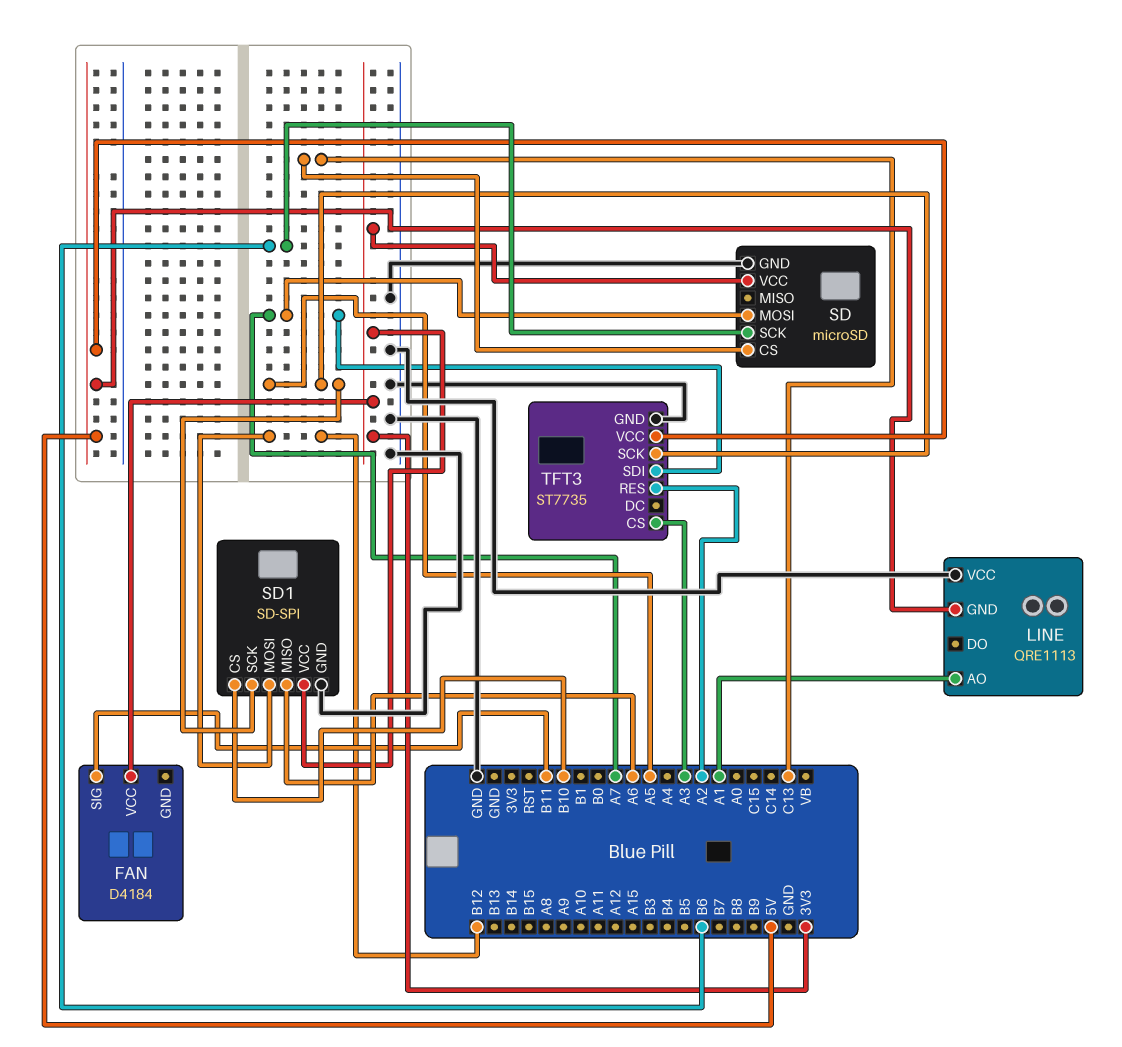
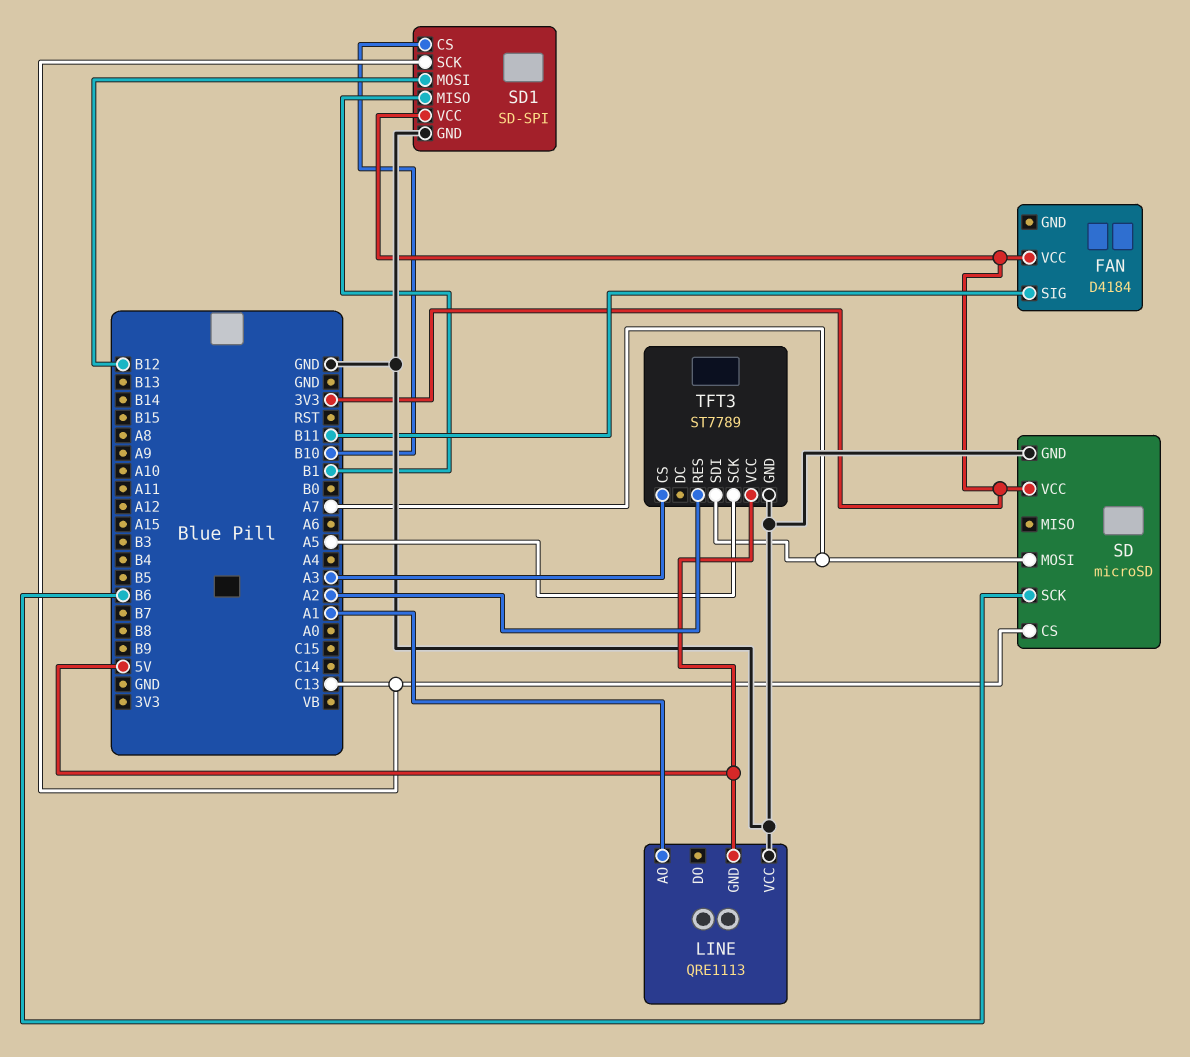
SD1 pin MISO: A6 -> B1
SD1 pin SCK: A5 -> C13
TFT3: ST7735 -> ST7789

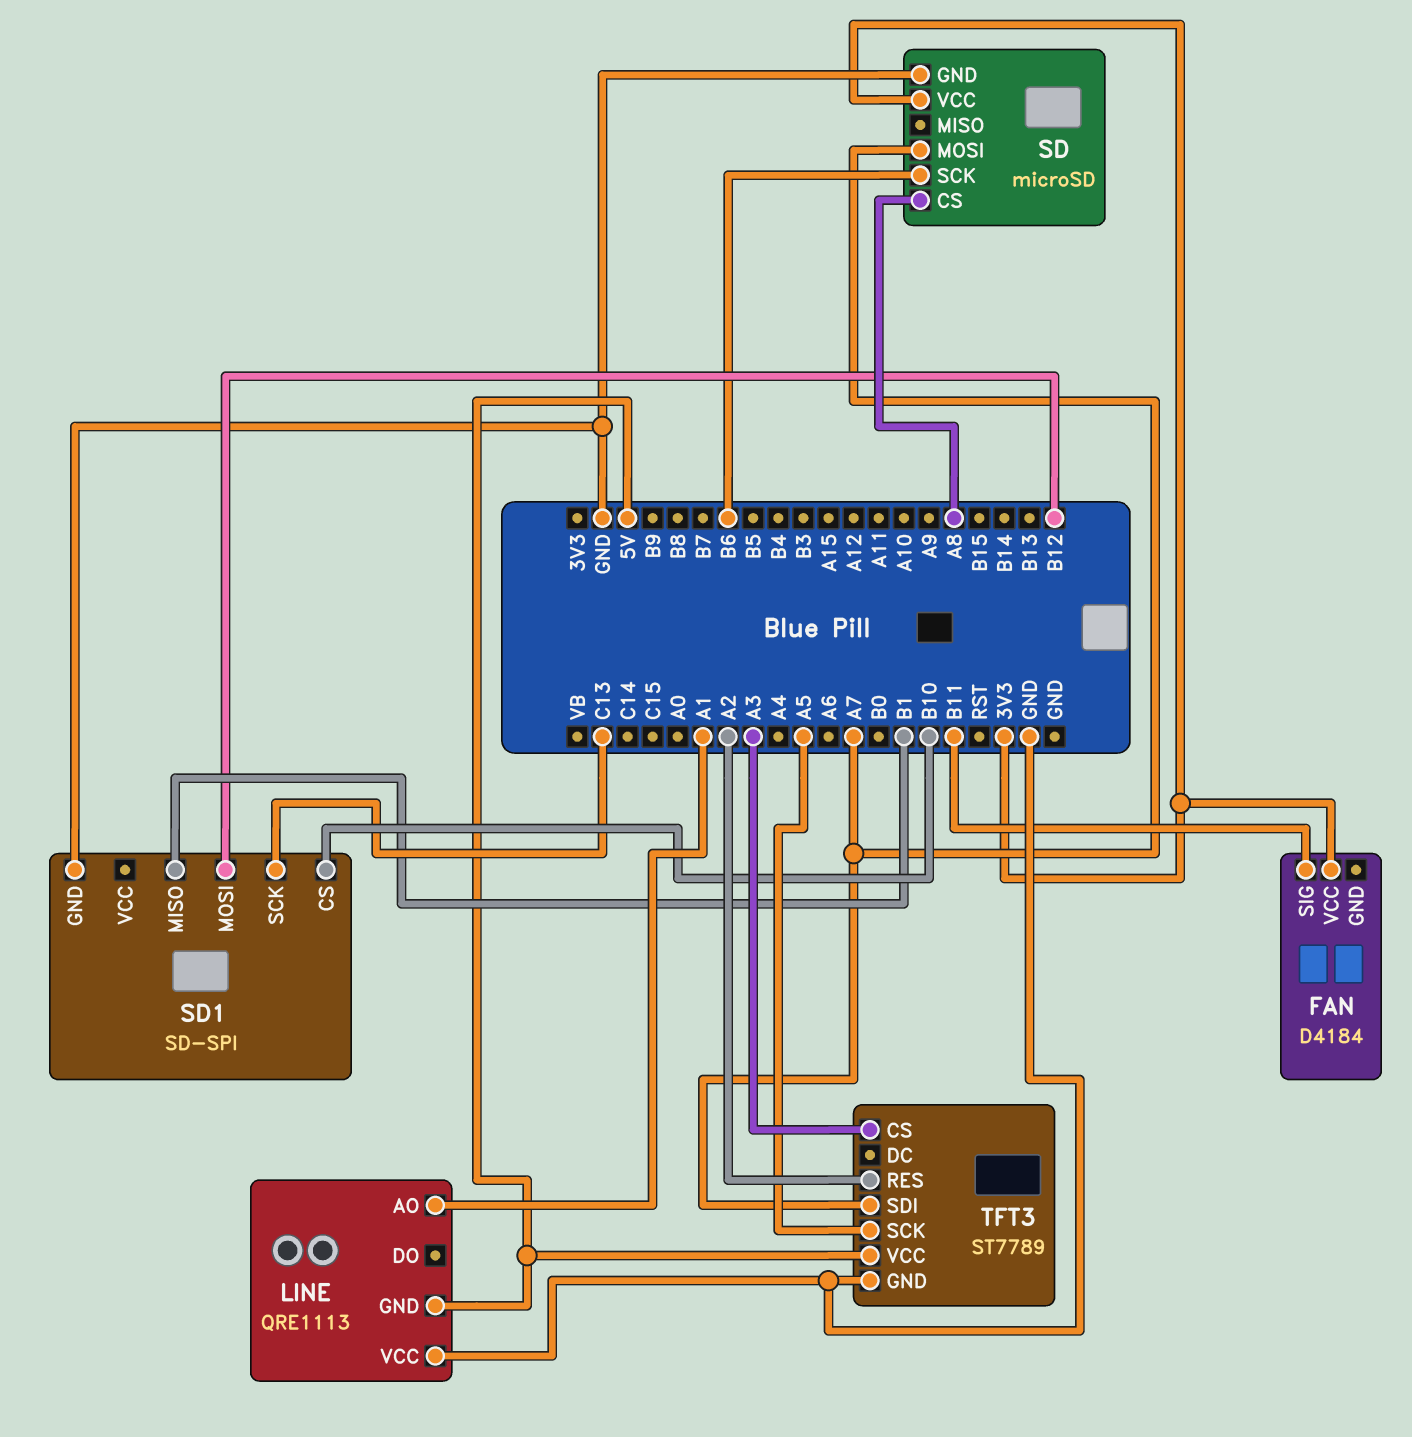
SD pin CS: C13 -> A8
SD1 pin VCC: 3V3 -> none

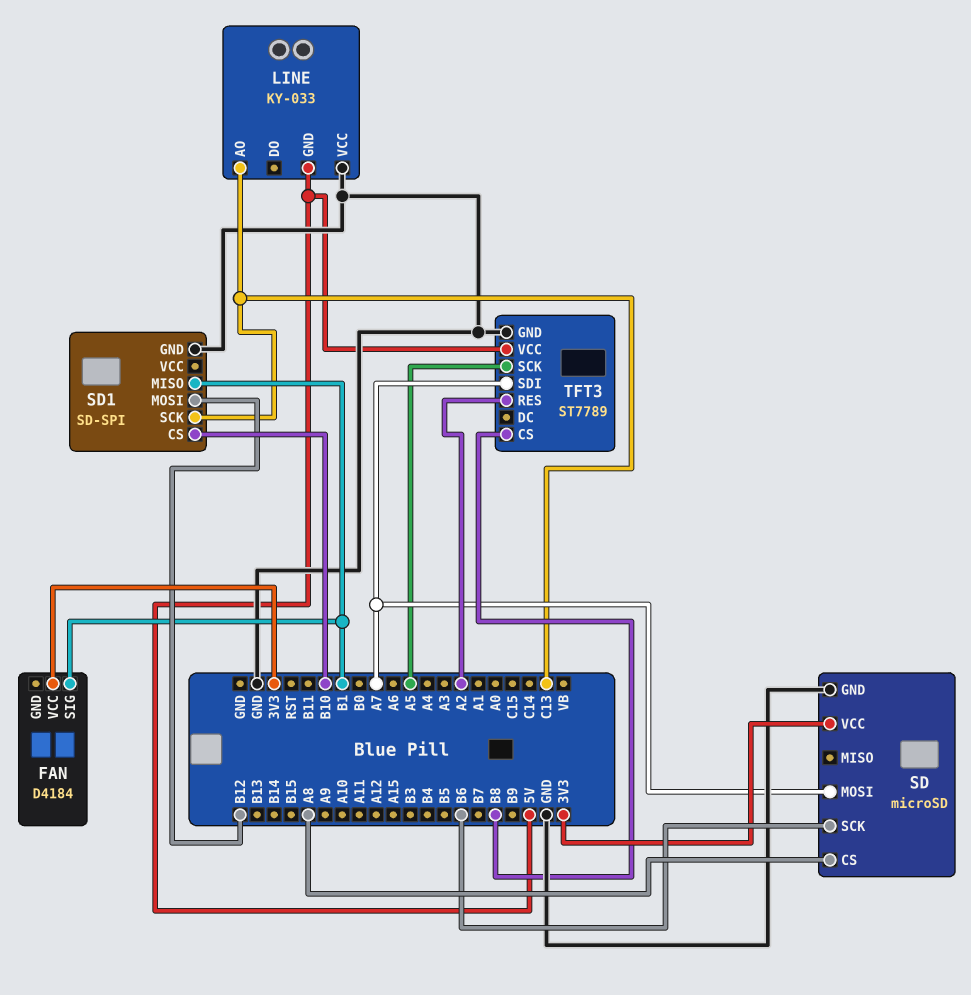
FAN pin SIG: B11 -> B1
LINE: QRE1113 -> KY-033
LINE pin AO: A1 -> C13
TFT3 pin CS: A3 -> B8

